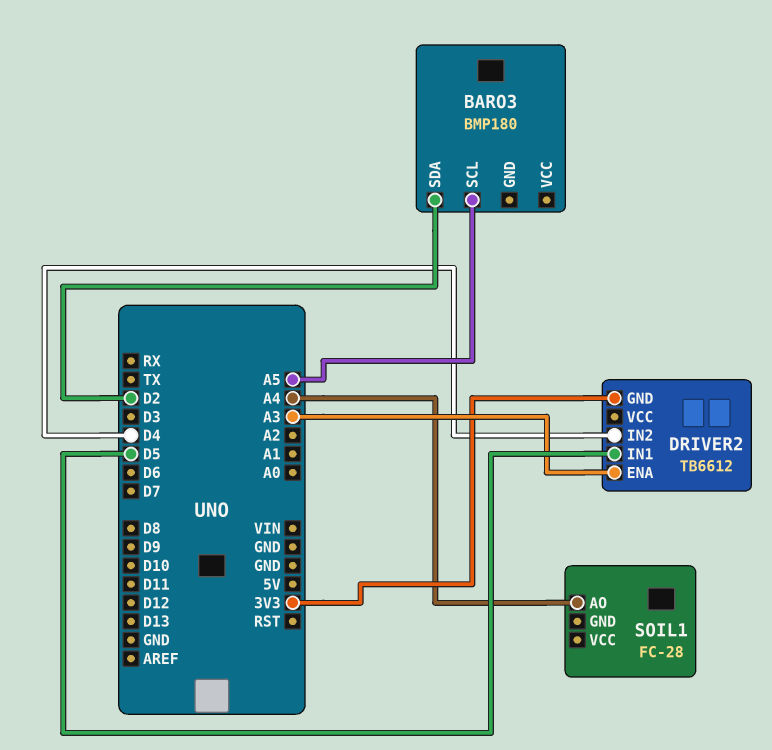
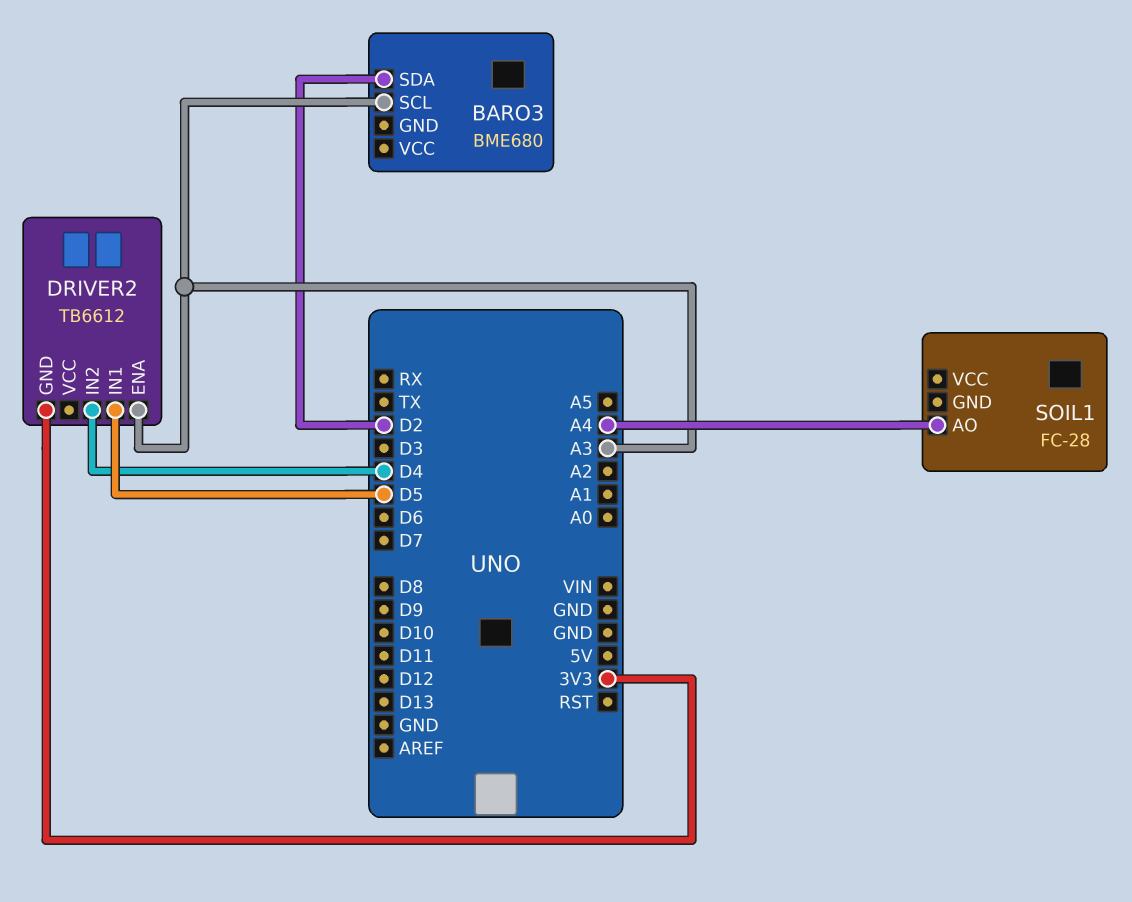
BARO3: BMP180 -> BME680
BARO3 pin SCL: A5 -> A3

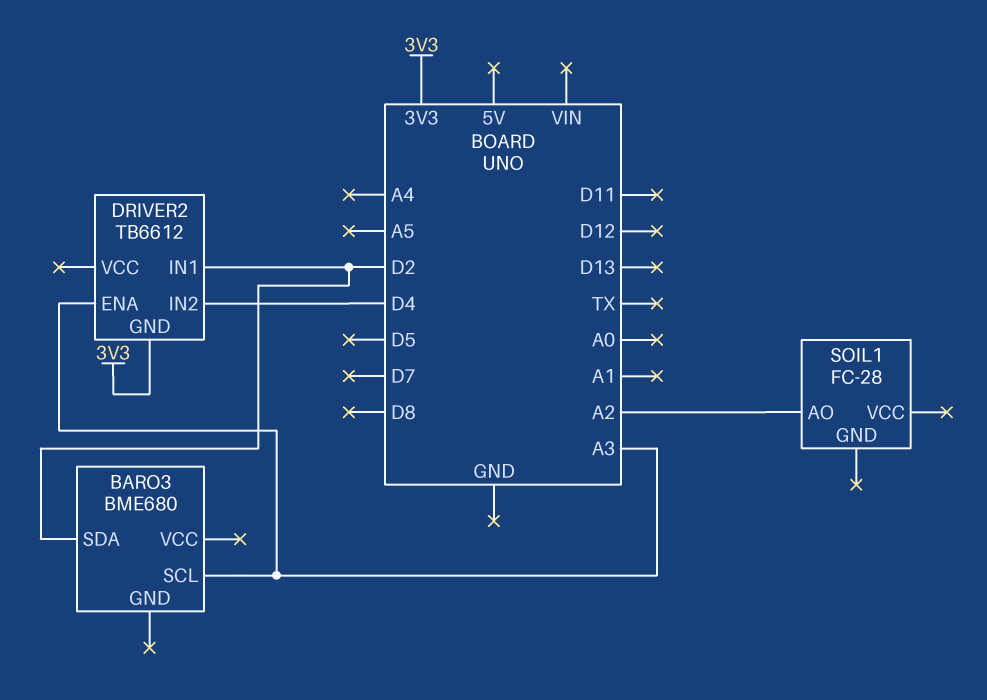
DRIVER2 pin IN1: D5 -> D2
SOIL1 pin AO: A4 -> A2

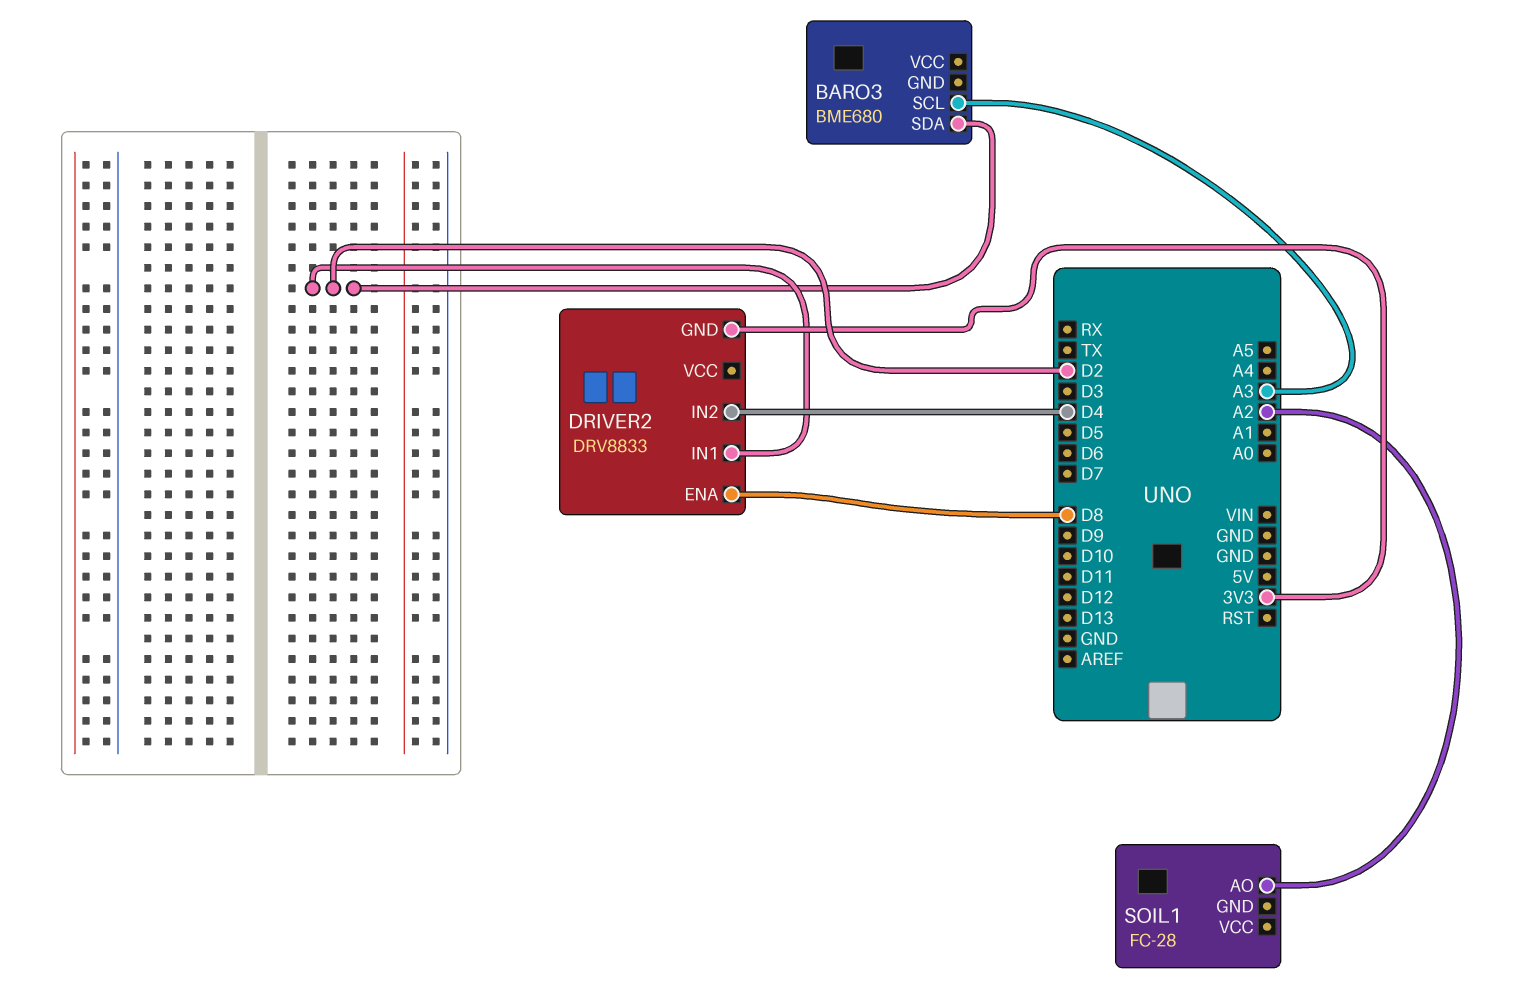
DRIVER2: TB6612 -> DRV8833
DRIVER2 pin ENA: A3 -> D8

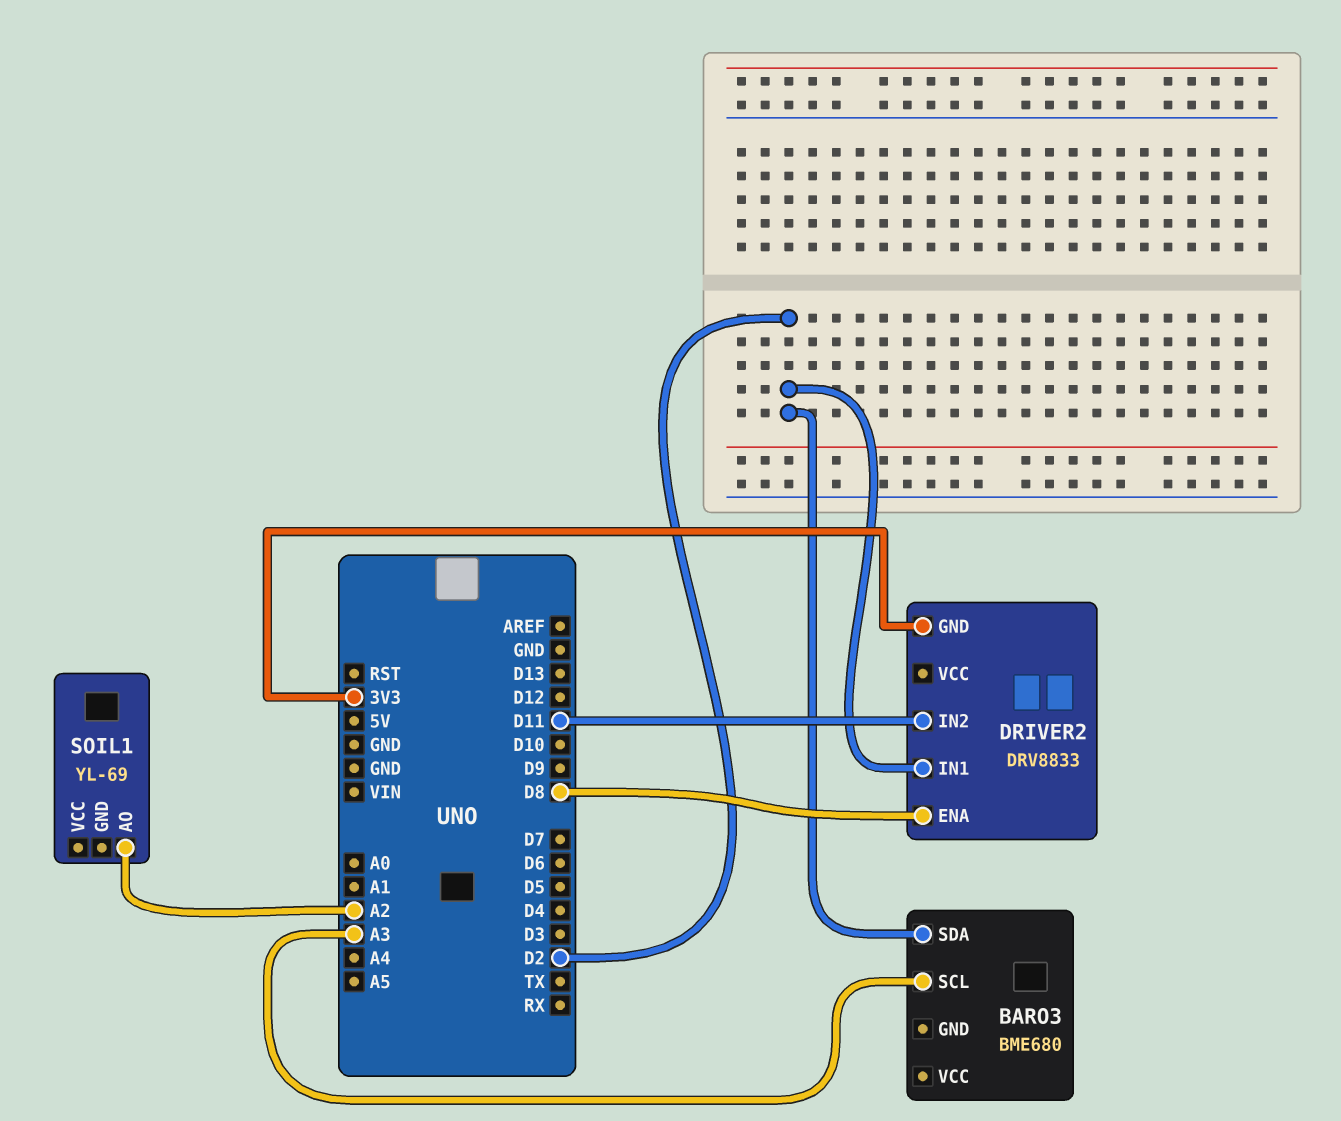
DRIVER2 pin IN2: D4 -> D11
SOIL1: FC-28 -> YL-69

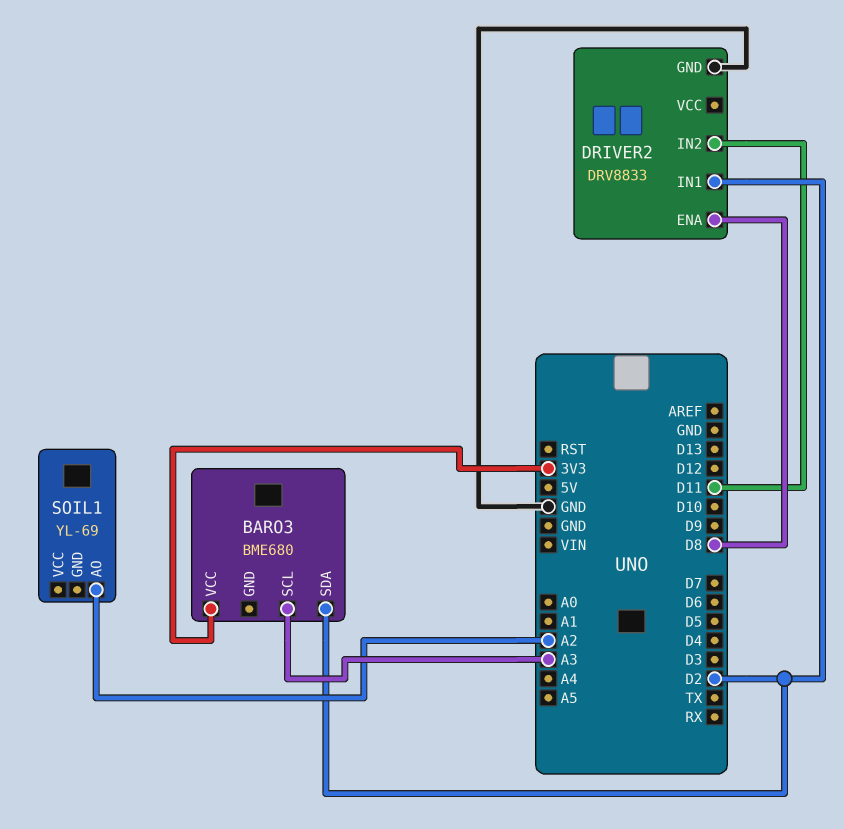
BARO3 pin VCC: none -> 3V3
DRIVER2 pin GND: 3V3 -> GND

